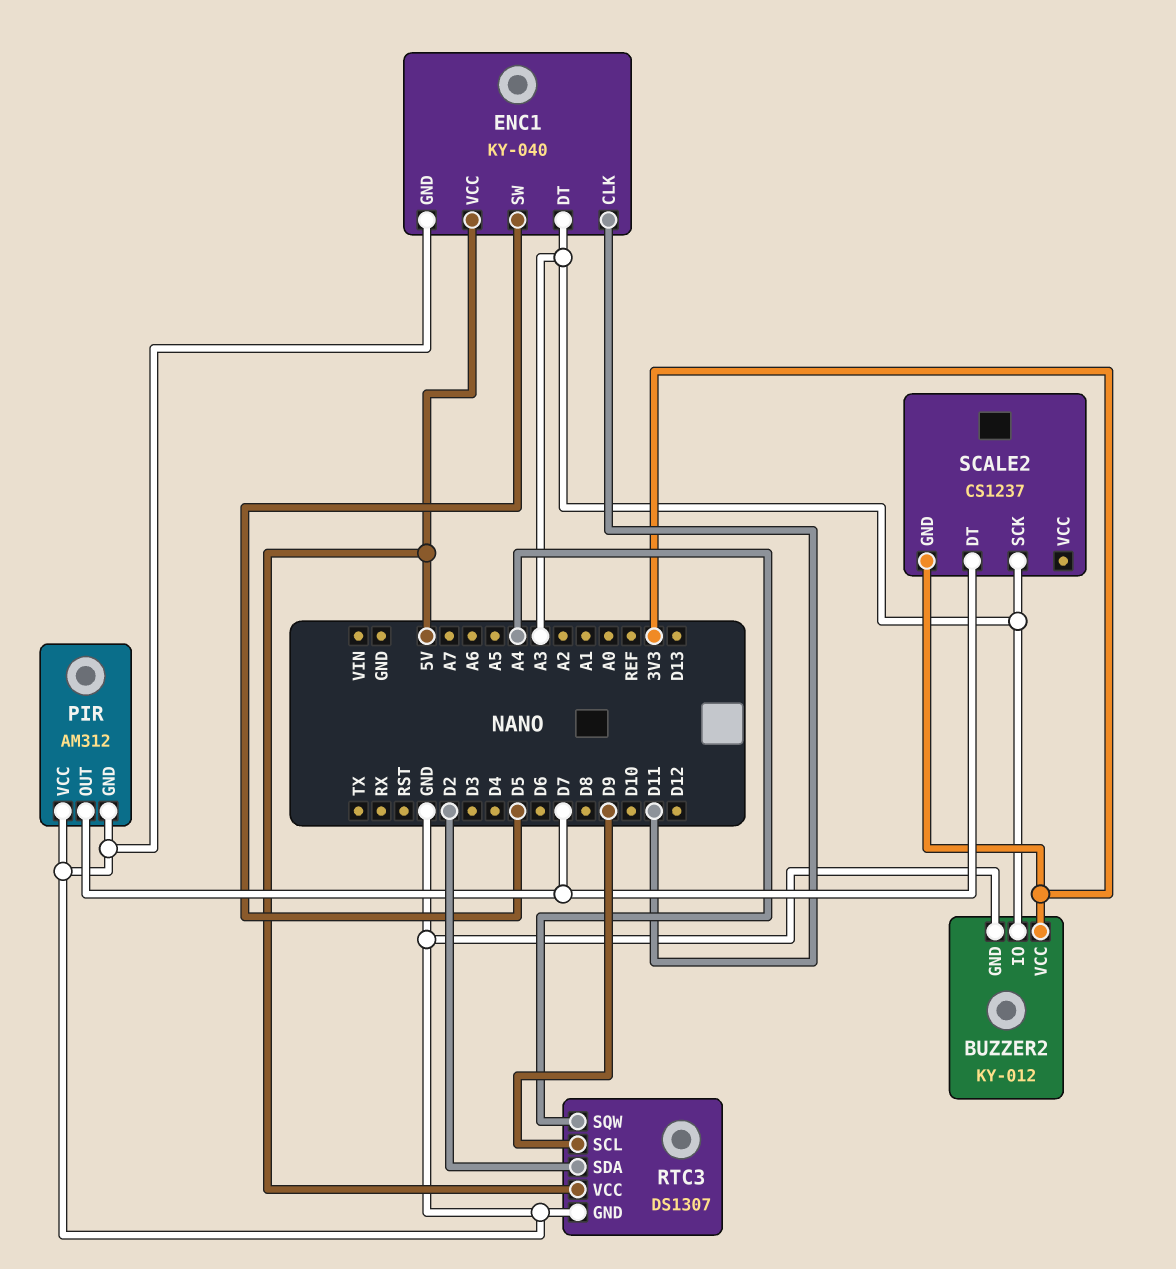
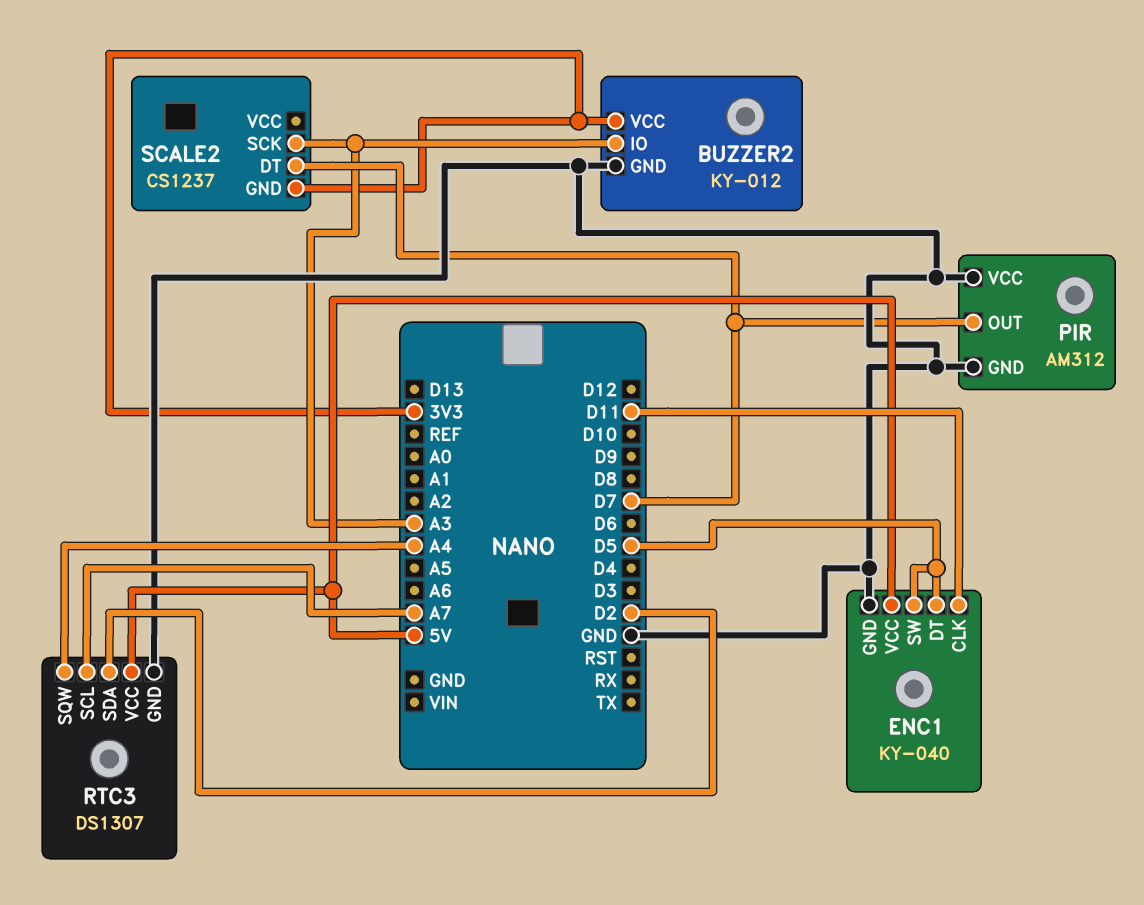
ENC1 pin DT: A3 -> D5
RTC3 pin SCL: D9 -> A7

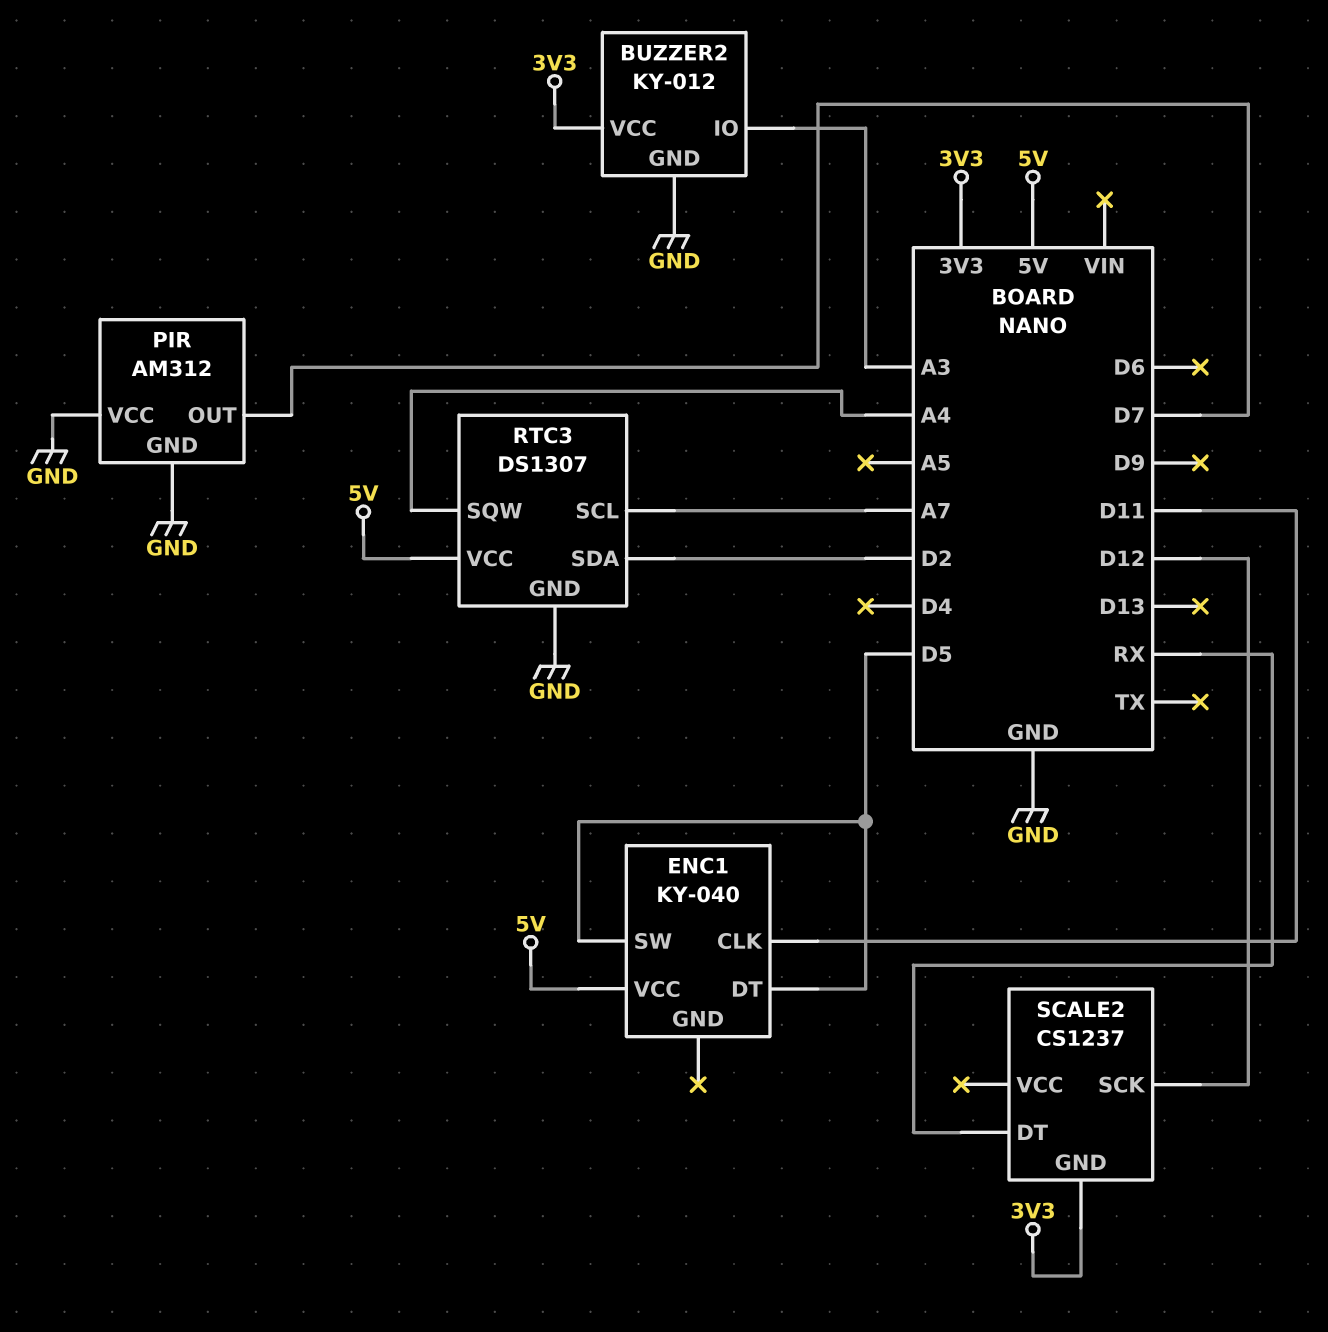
ENC1 pin GND: GND -> none
SCALE2 pin DT: D7 -> RX
SCALE2 pin SCK: A3 -> D12

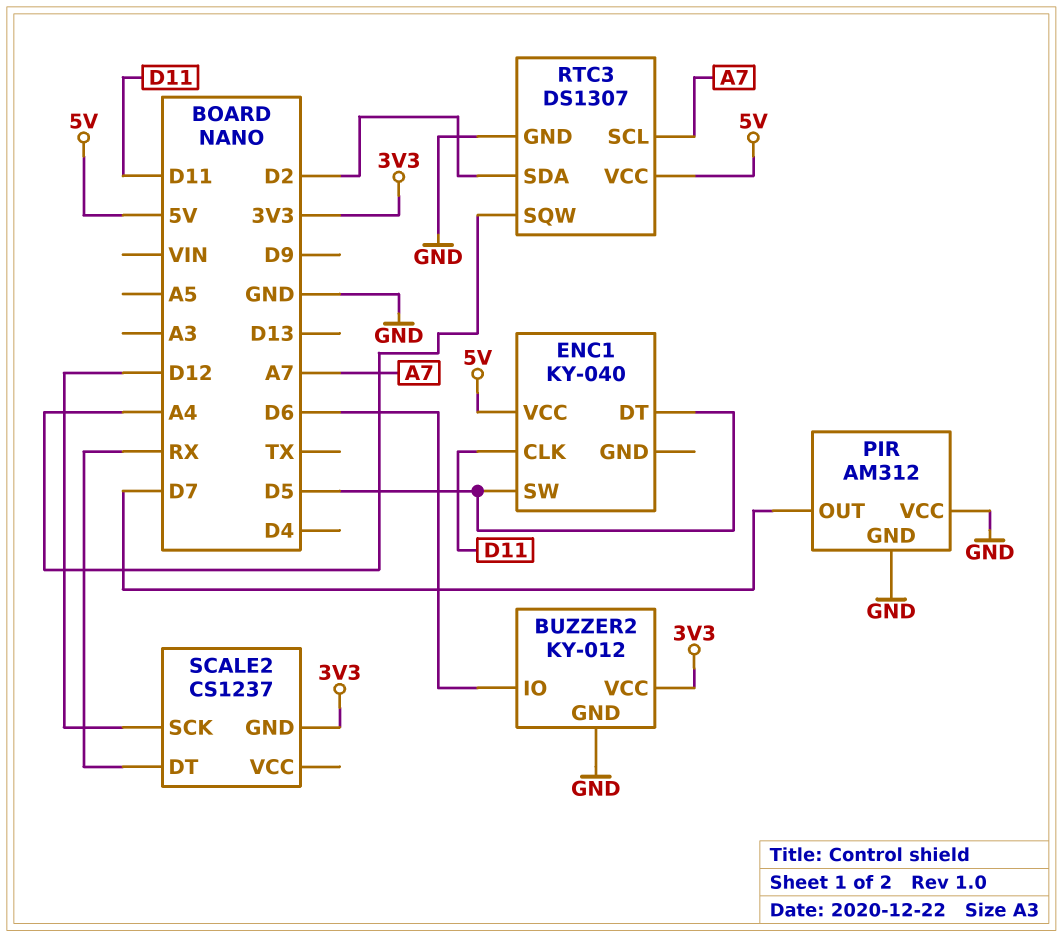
BUZZER2 pin IO: A3 -> D6

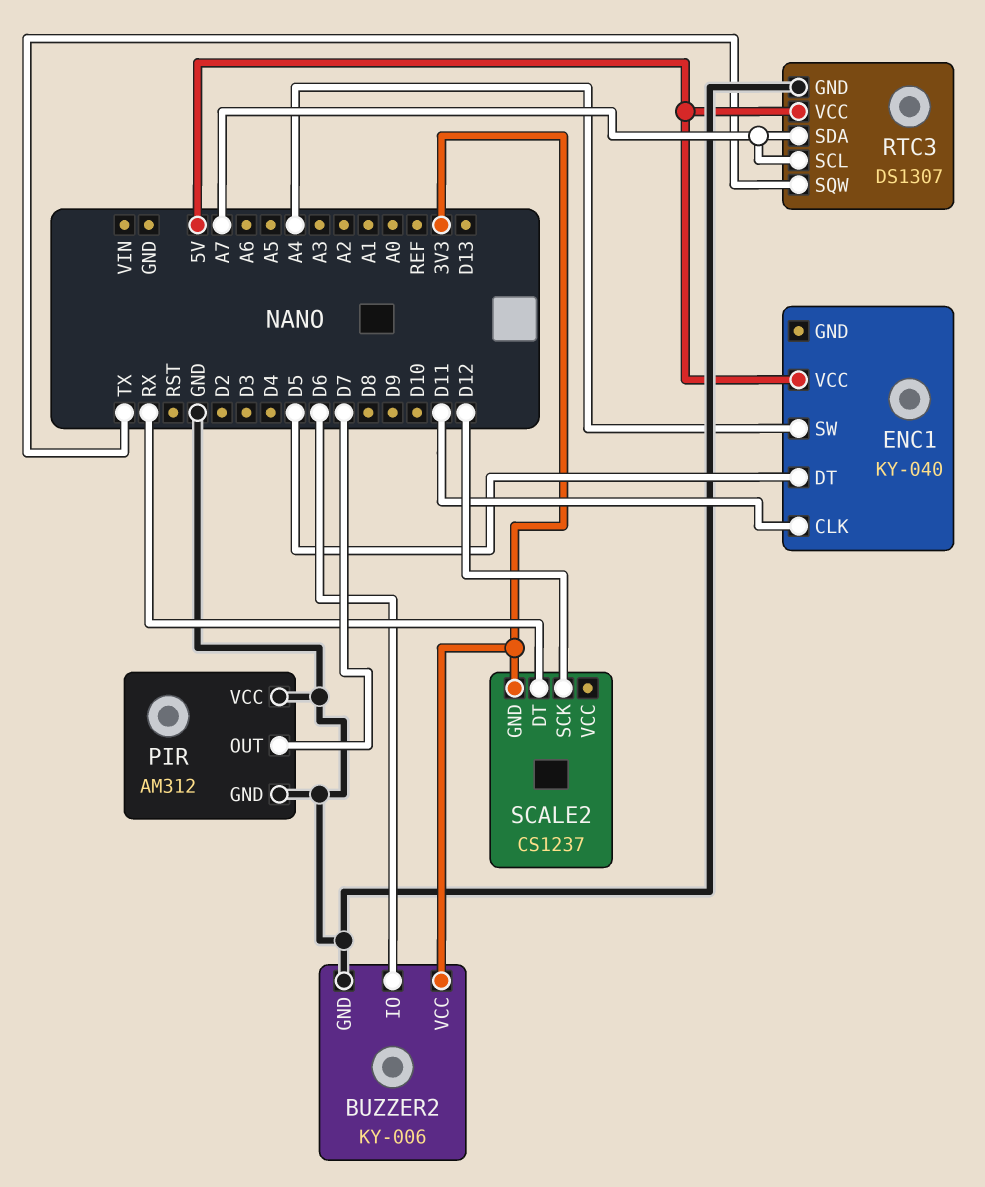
BUZZER2: KY-012 -> KY-006
ENC1 pin SW: D5 -> A4
RTC3 pin SDA: D2 -> A7
RTC3 pin SQW: A4 -> TX

